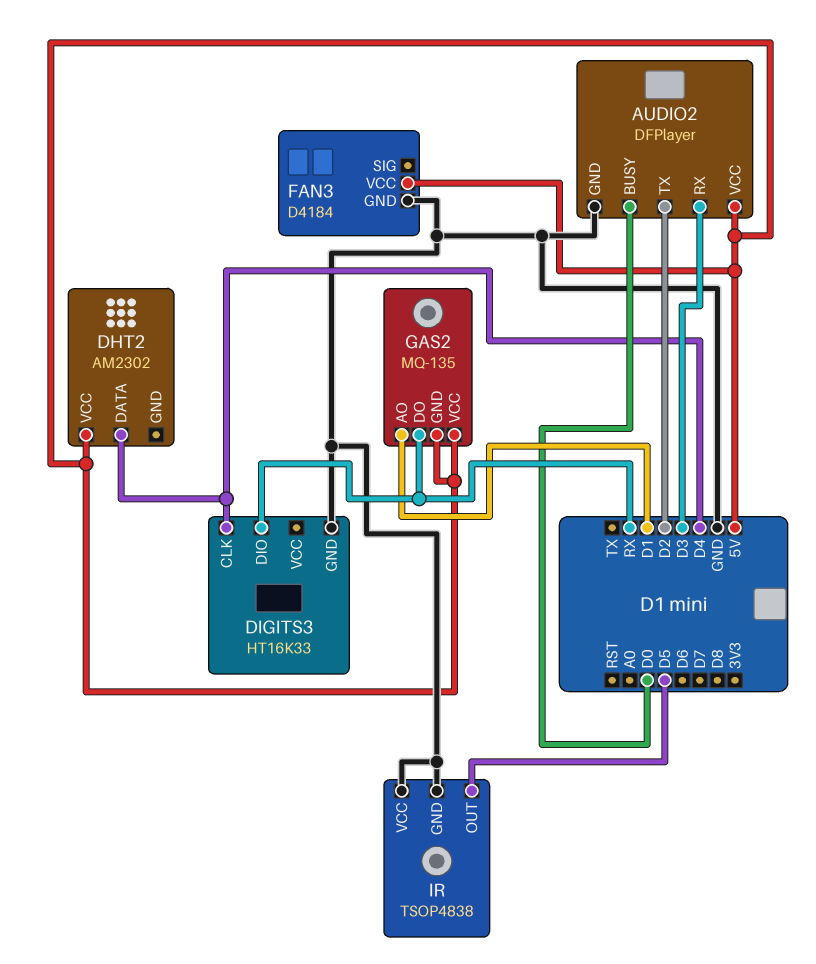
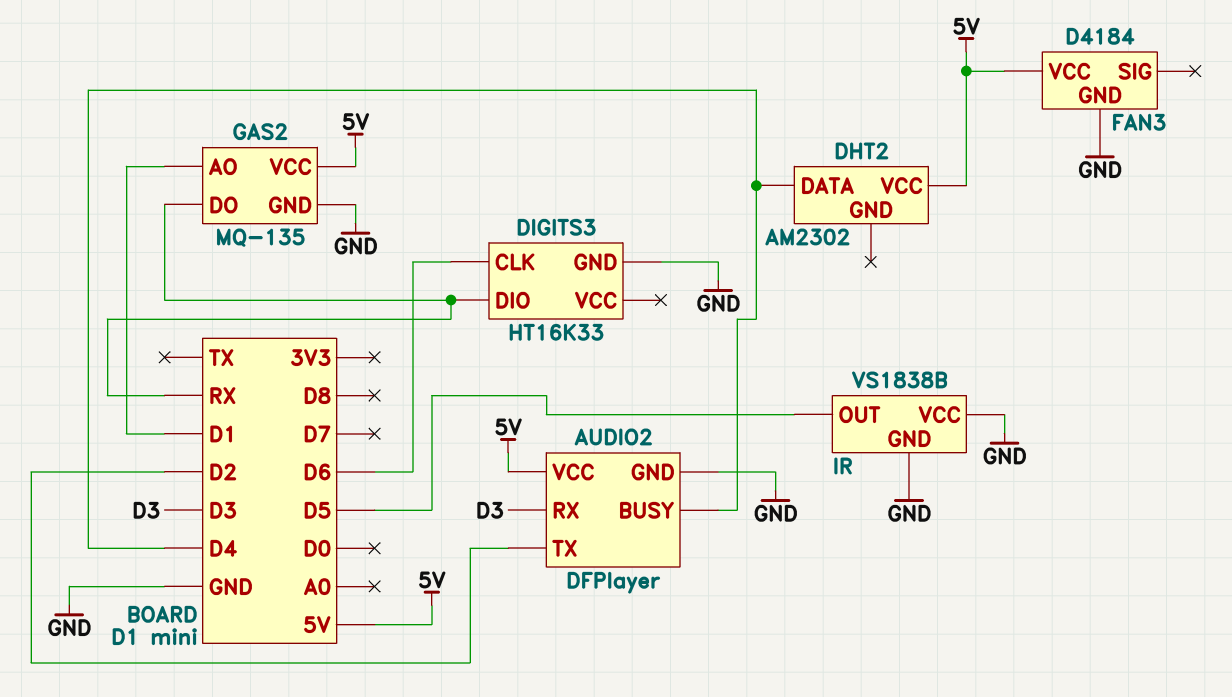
AUDIO2 pin BUSY: D0 -> D4
DIGITS3 pin CLK: D4 -> D6
GAS2 pin GND: 5V -> GND
IR: TSOP4838 -> VS1838B

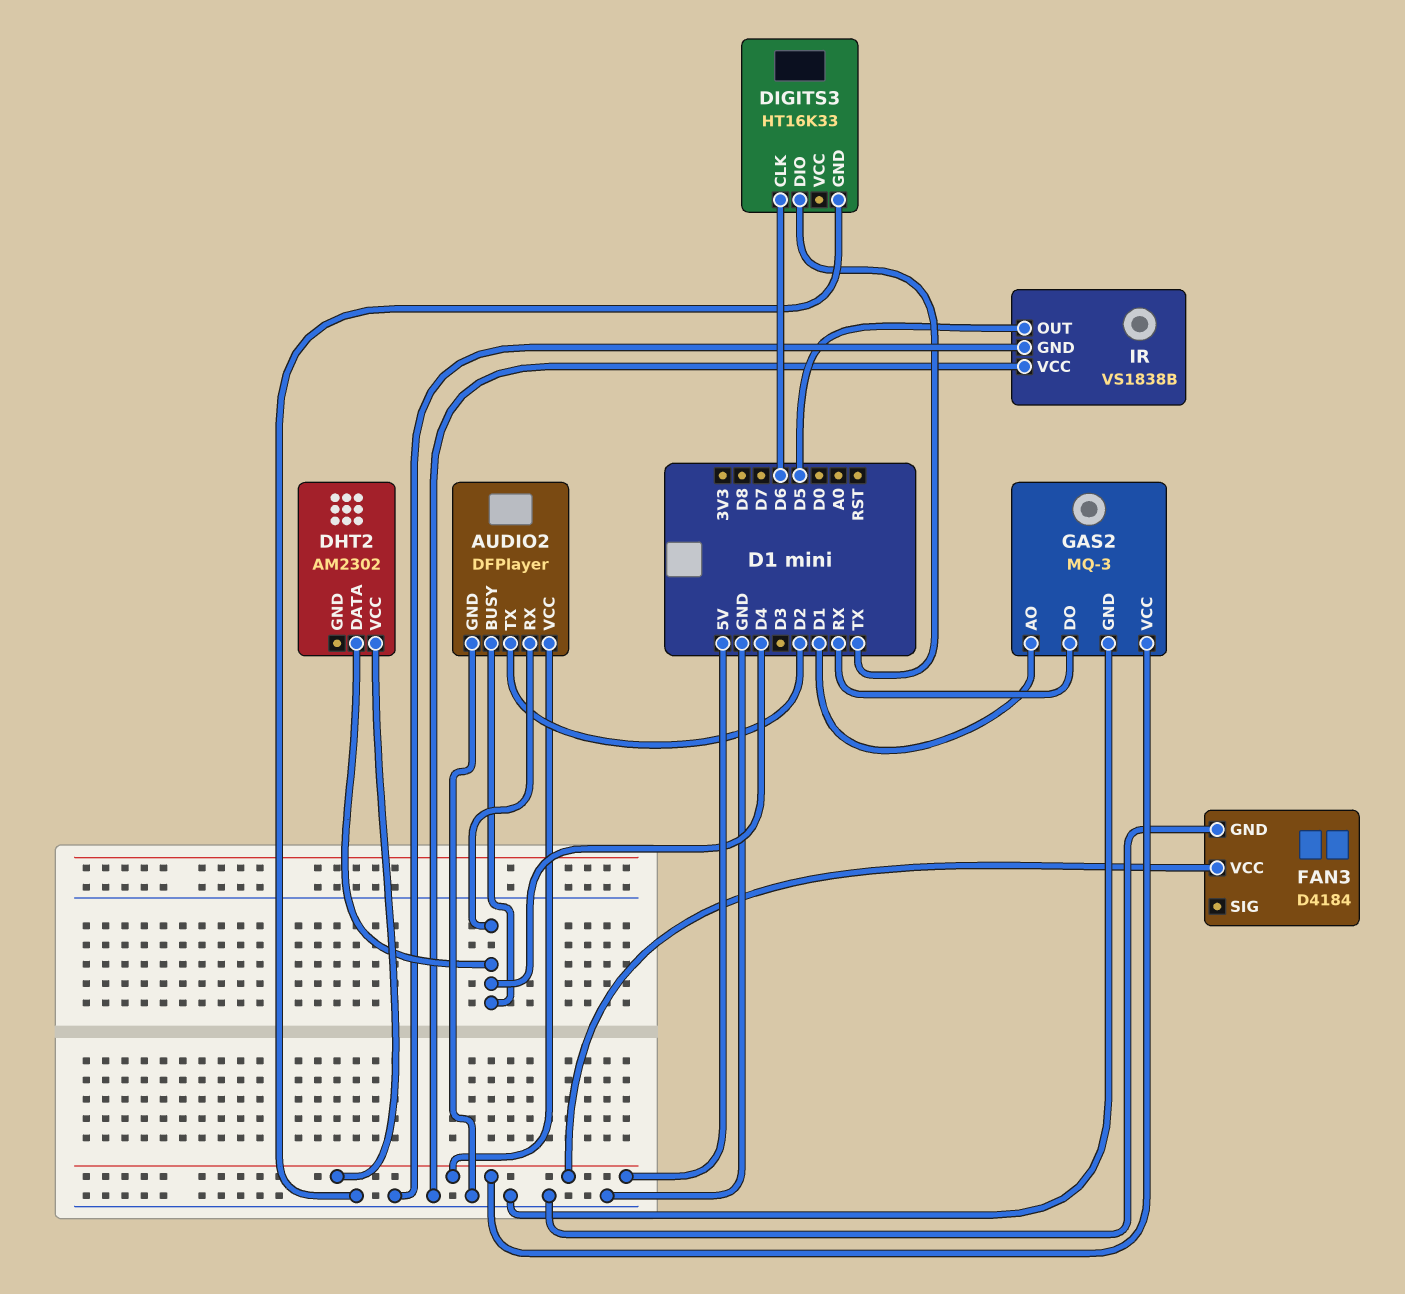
AUDIO2 pin RX: D3 -> D4
DIGITS3 pin DIO: RX -> TX
GAS2: MQ-135 -> MQ-3

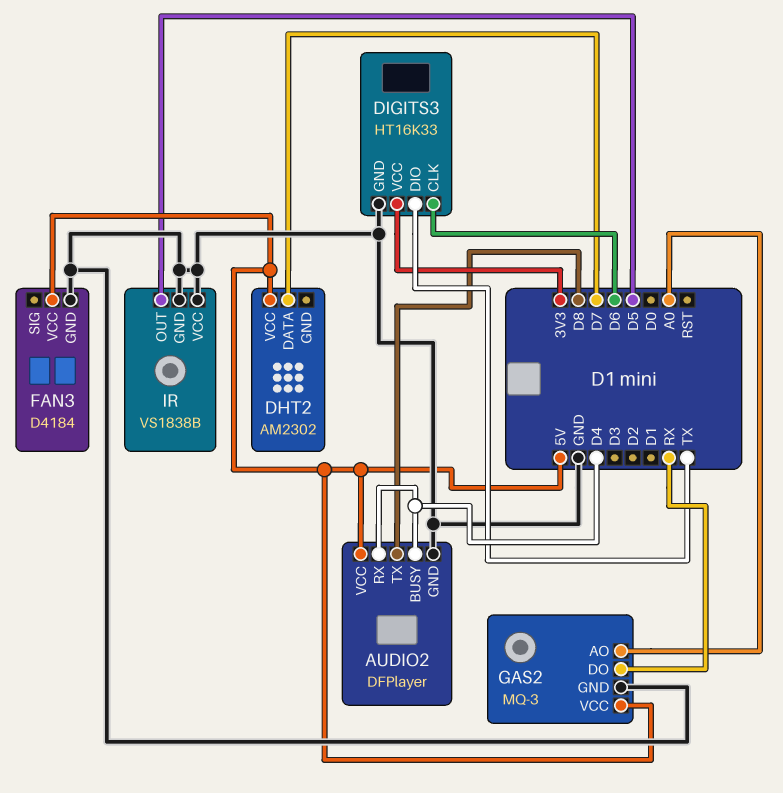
AUDIO2 pin TX: D2 -> D8
DHT2 pin DATA: D4 -> D7
DIGITS3 pin VCC: none -> 3V3
GAS2 pin AO: D1 -> A0

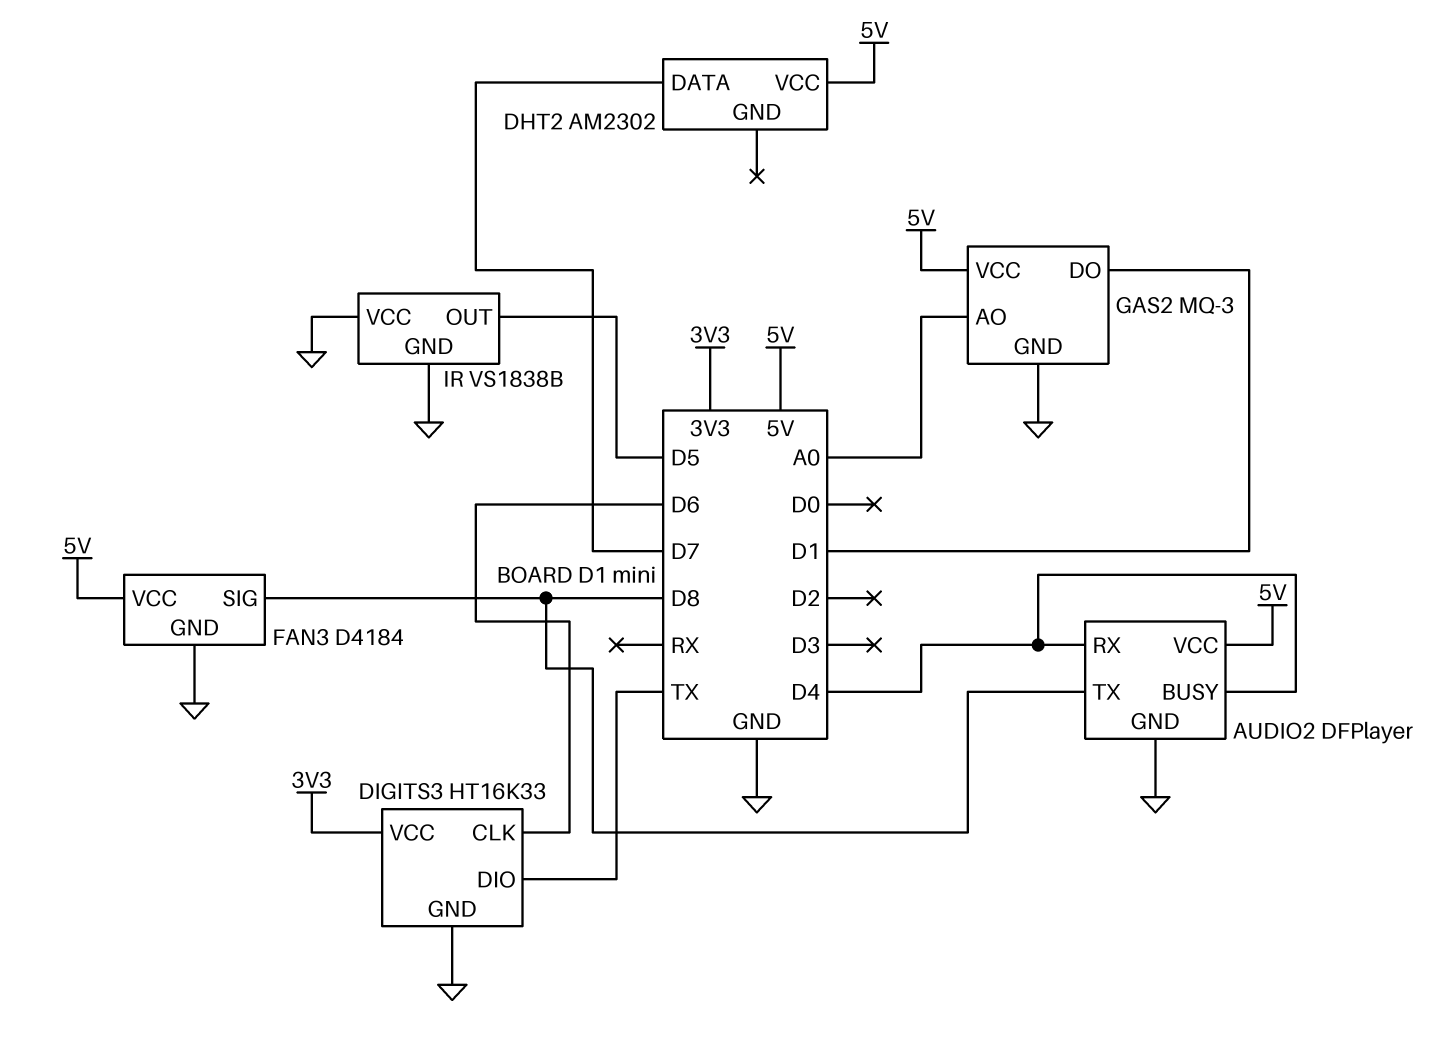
FAN3 pin SIG: none -> D8
GAS2 pin DO: RX -> D1

